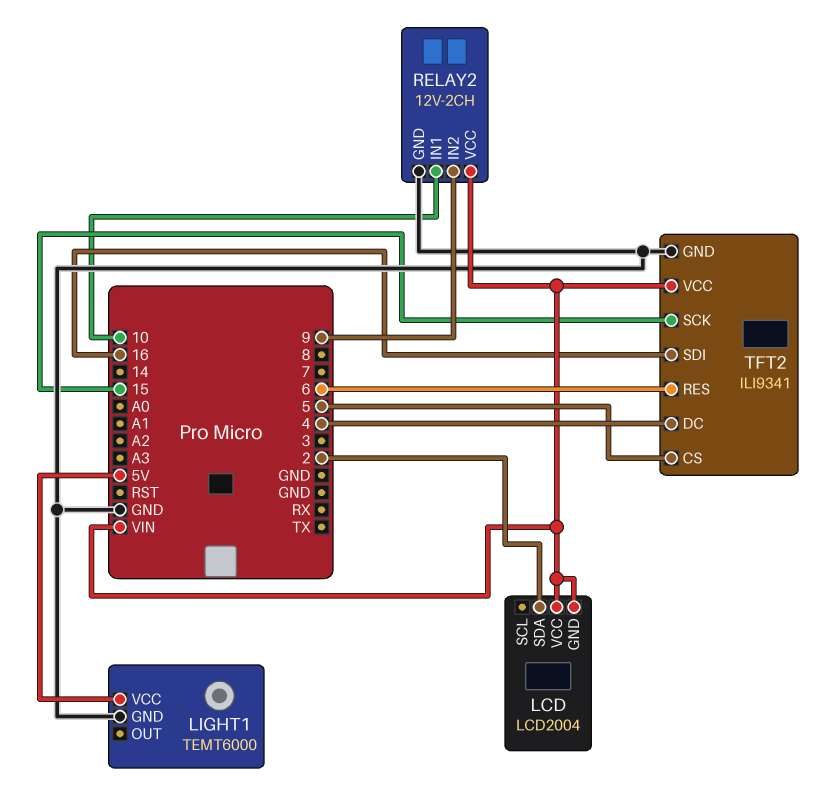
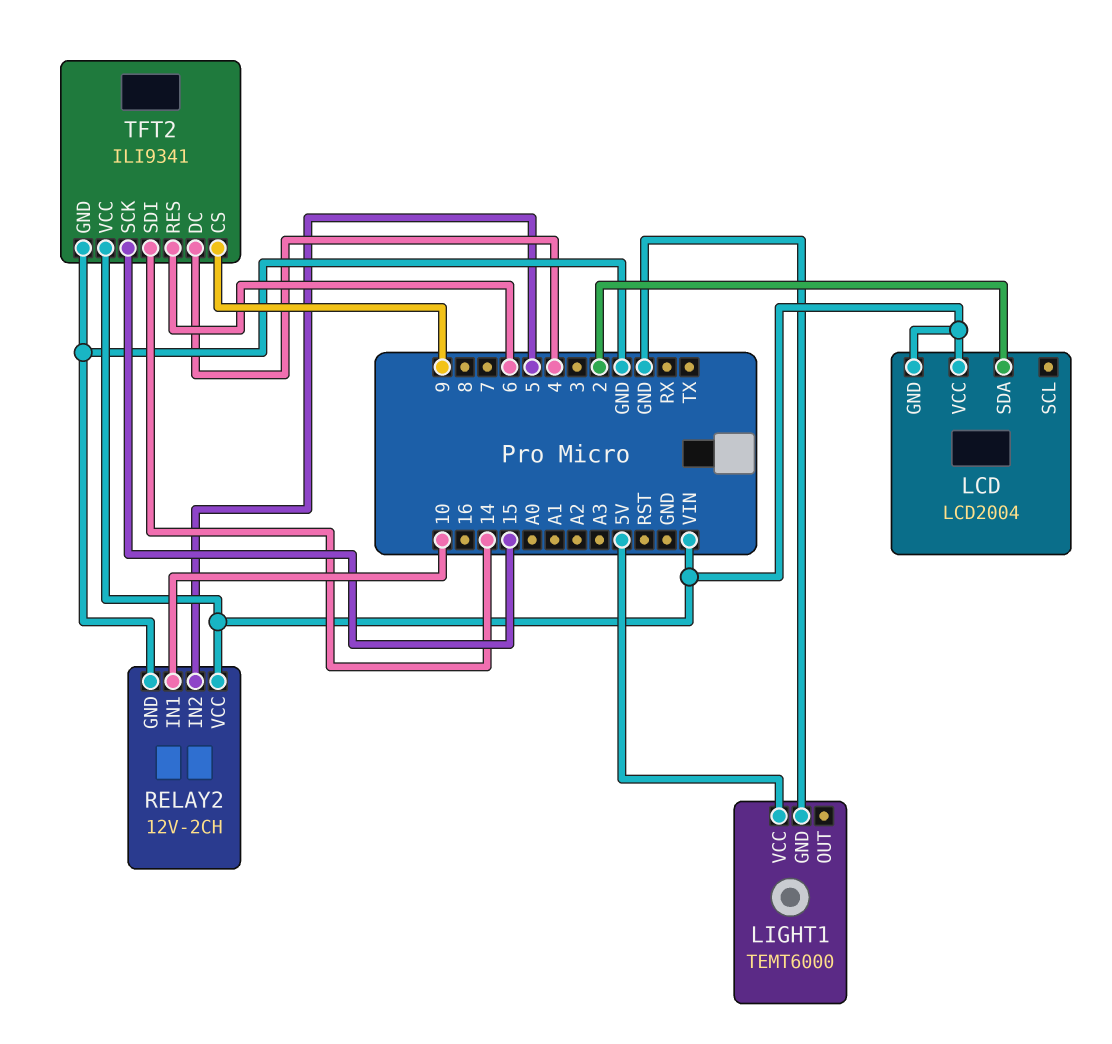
RELAY2 pin IN2: 9 -> 5
TFT2 pin CS: 5 -> 9
TFT2 pin SDI: 16 -> 14

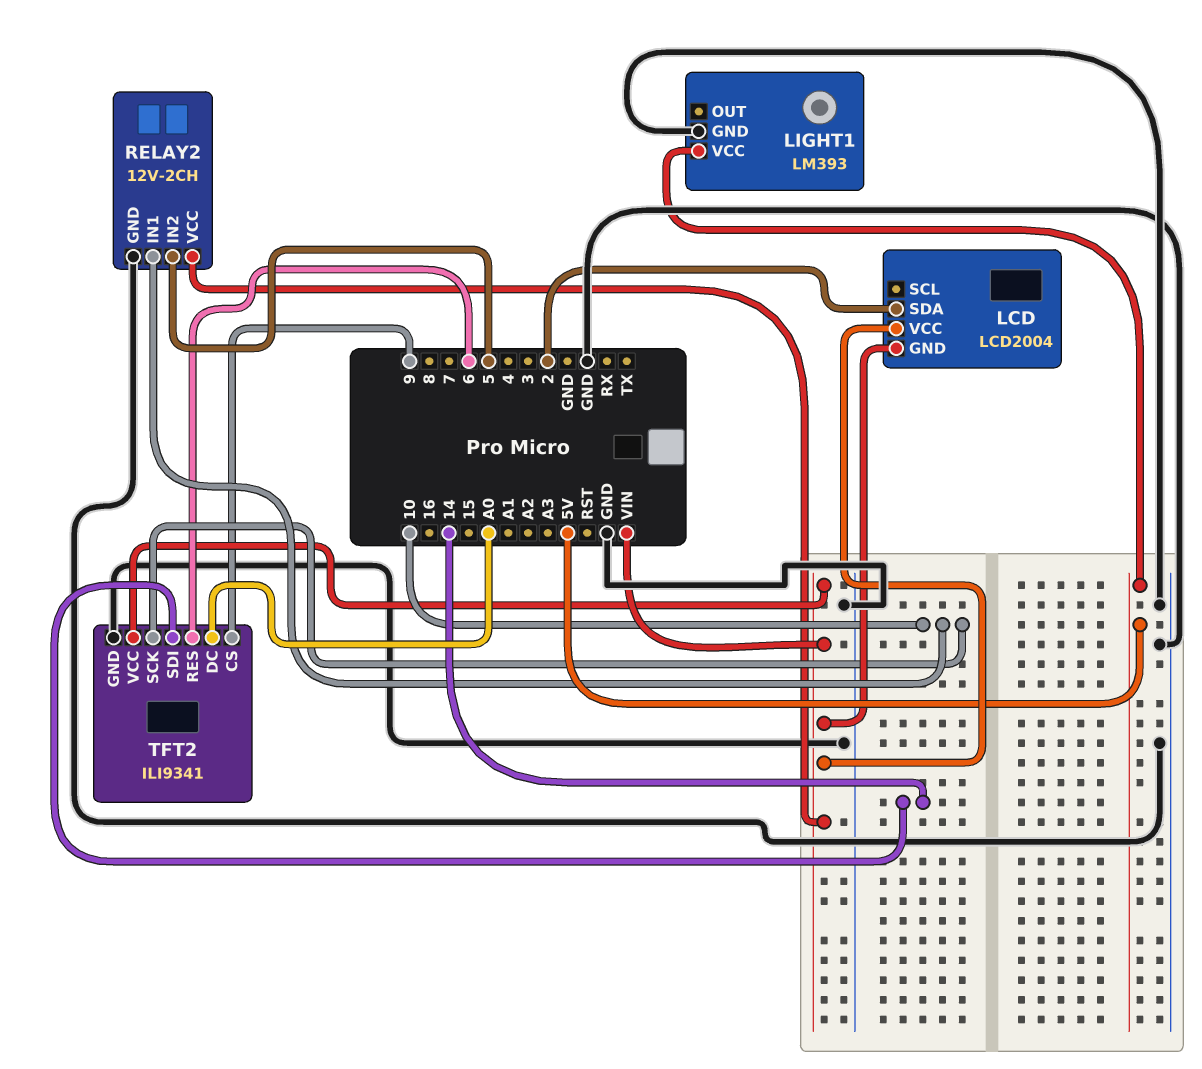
LIGHT1: TEMT6000 -> LM393
TFT2 pin DC: 4 -> A0
TFT2 pin SCK: 15 -> 10

